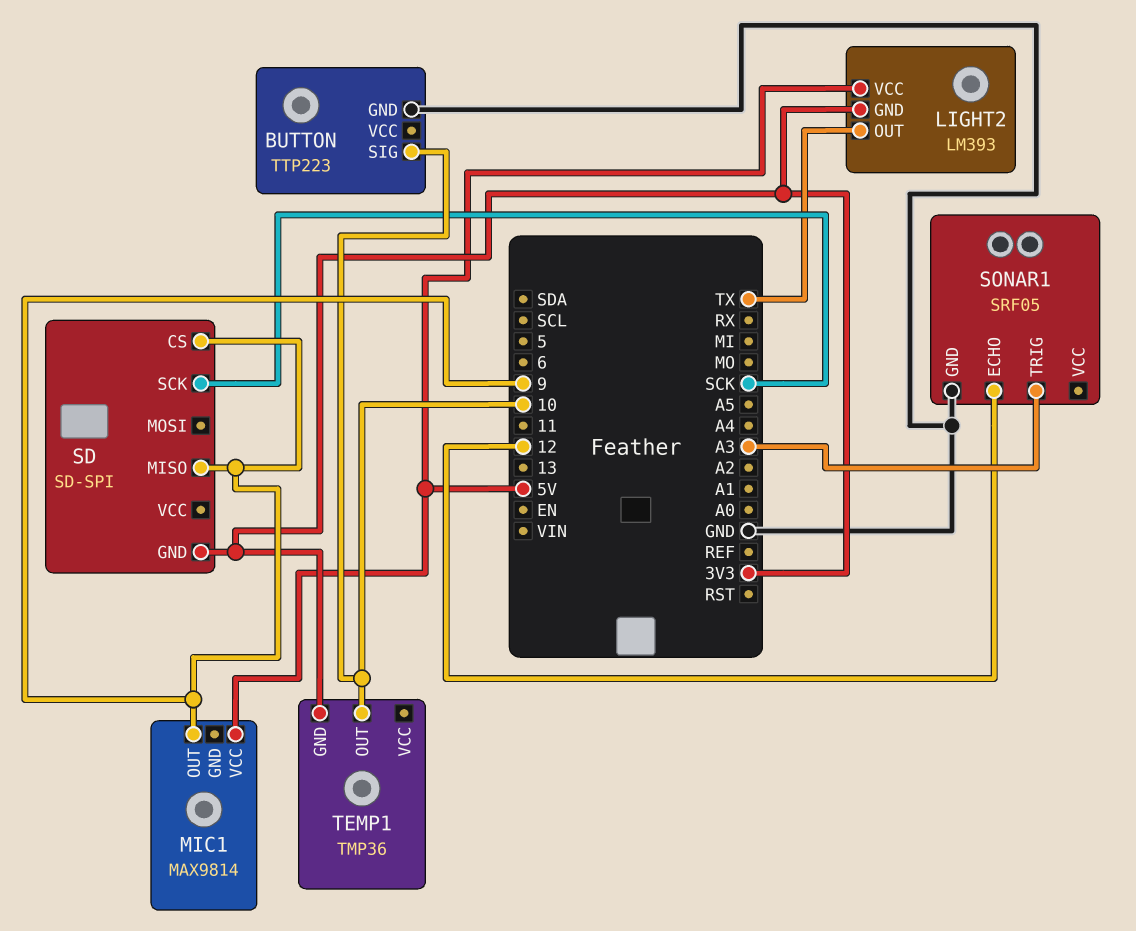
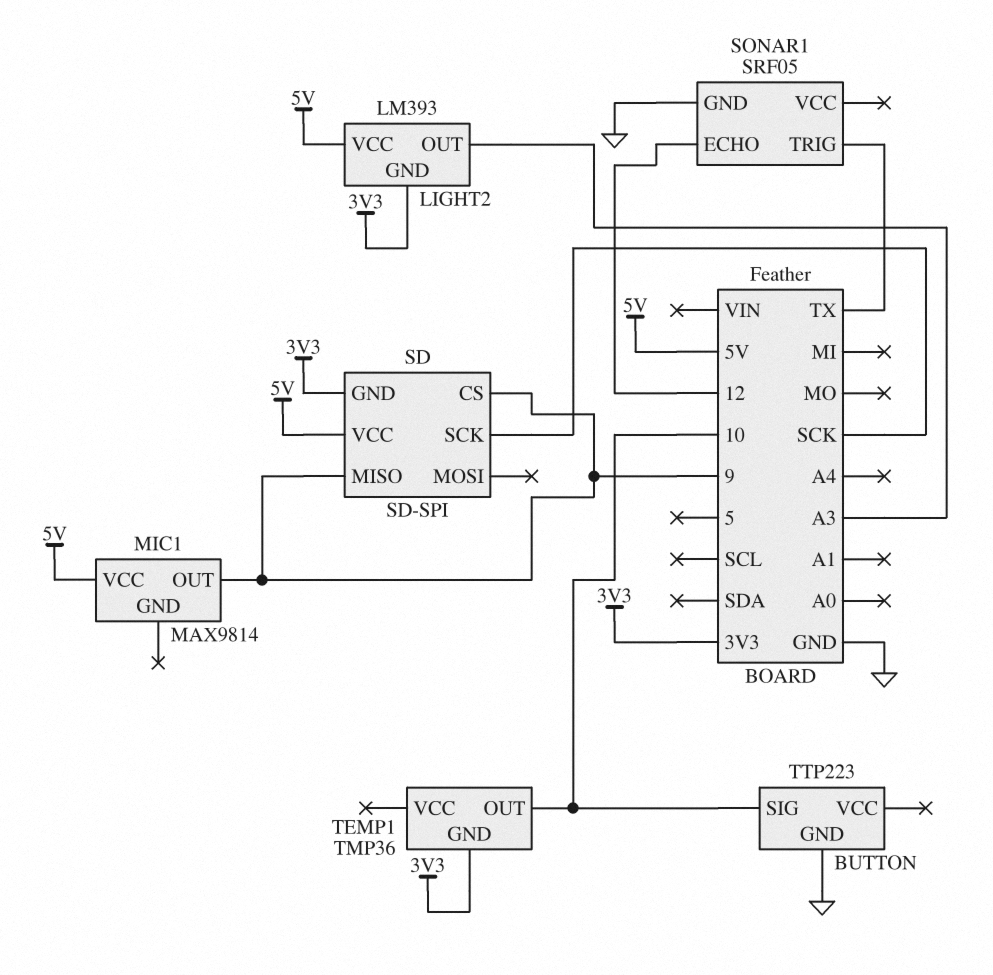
LIGHT2 pin OUT: TX -> A3
SD pin VCC: none -> 5V
SONAR1 pin TRIG: A3 -> TX

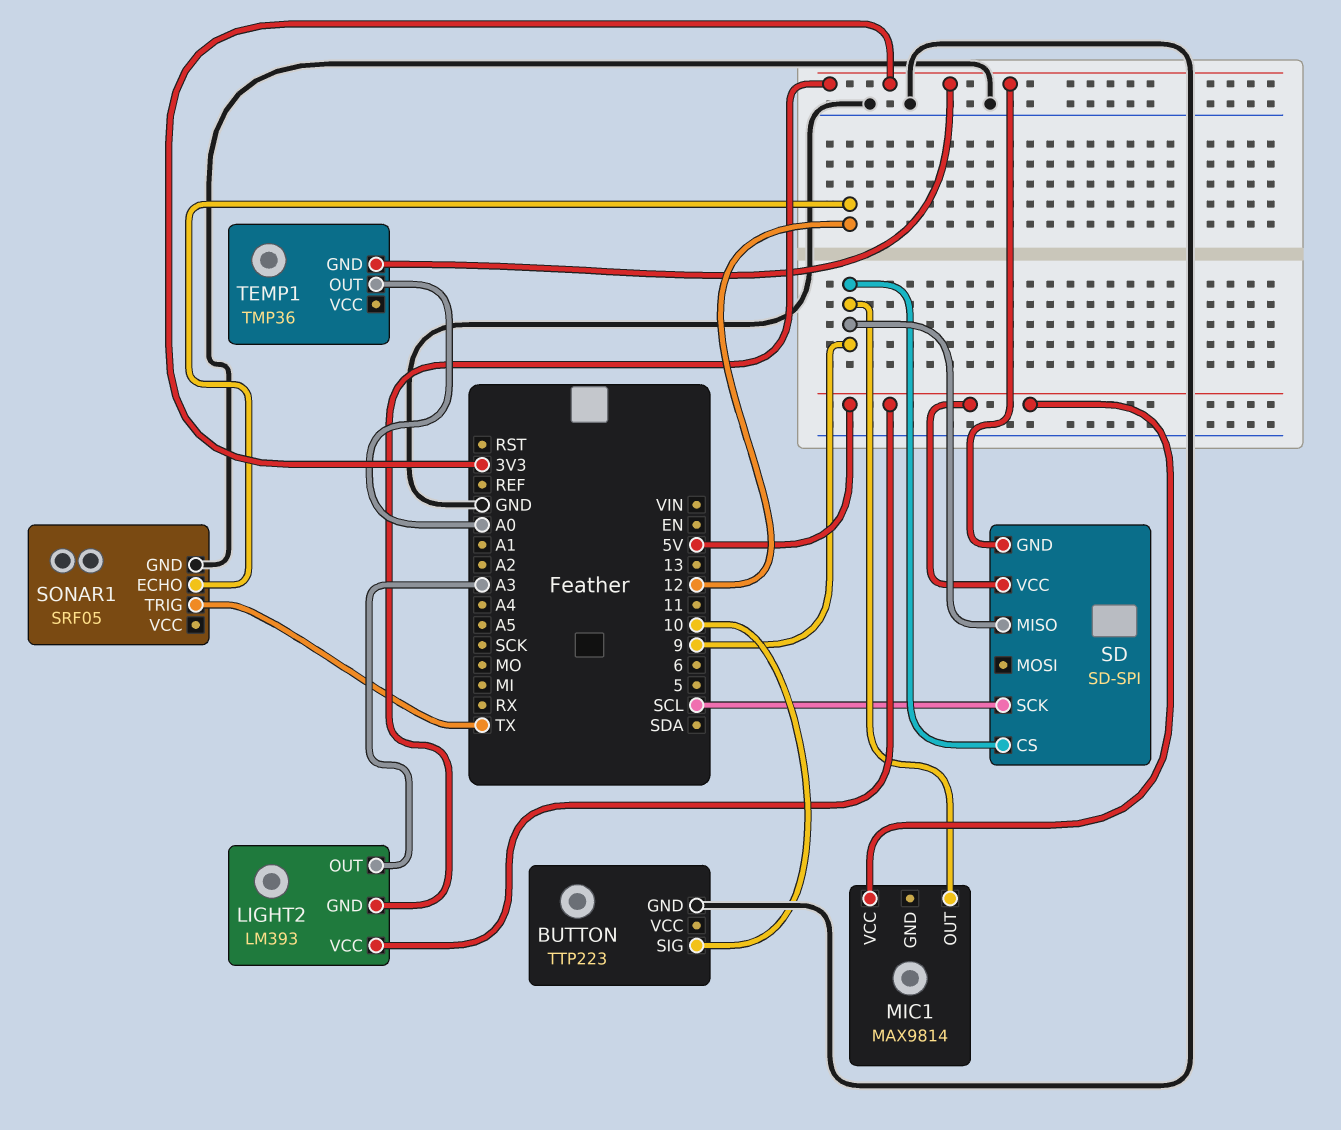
SD pin SCK: SCK -> SCL
TEMP1 pin OUT: 10 -> A0

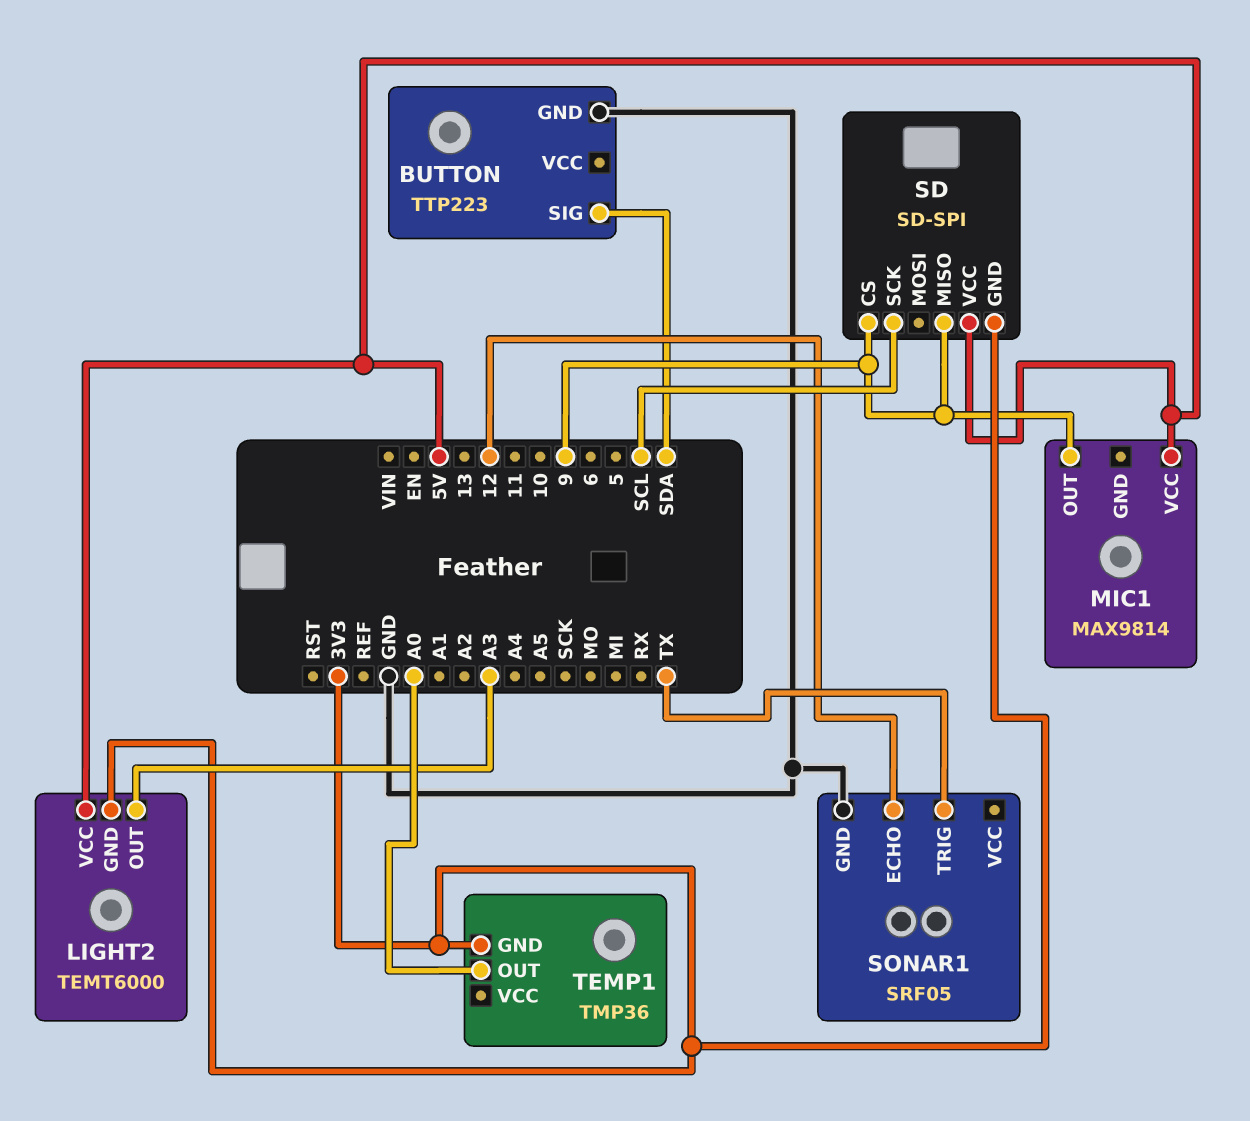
BUTTON pin SIG: 10 -> SDA
LIGHT2: LM393 -> TEMT6000

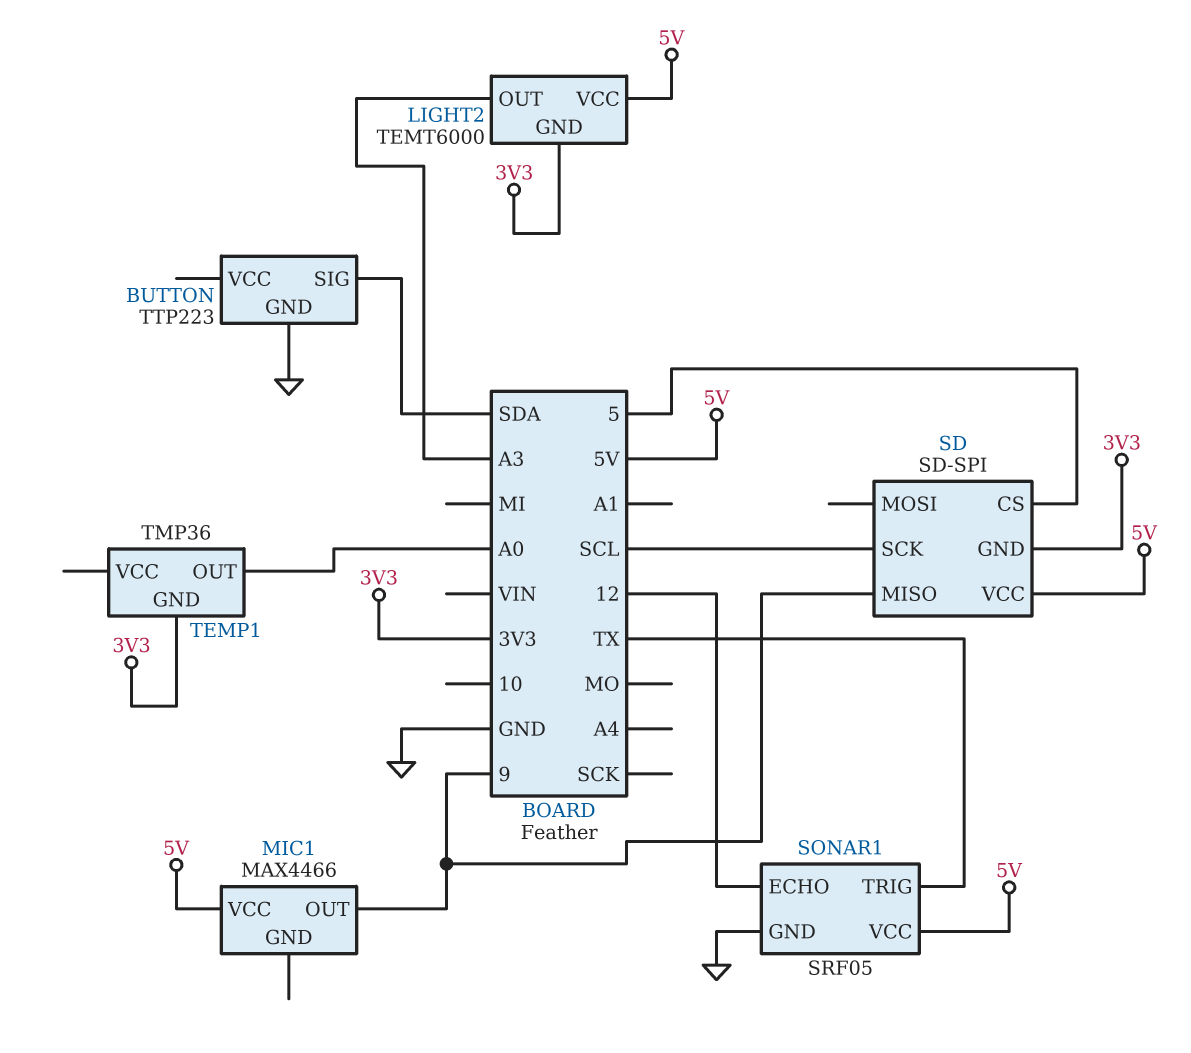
MIC1: MAX9814 -> MAX4466
SD pin CS: 9 -> 5
SONAR1 pin VCC: none -> 5V

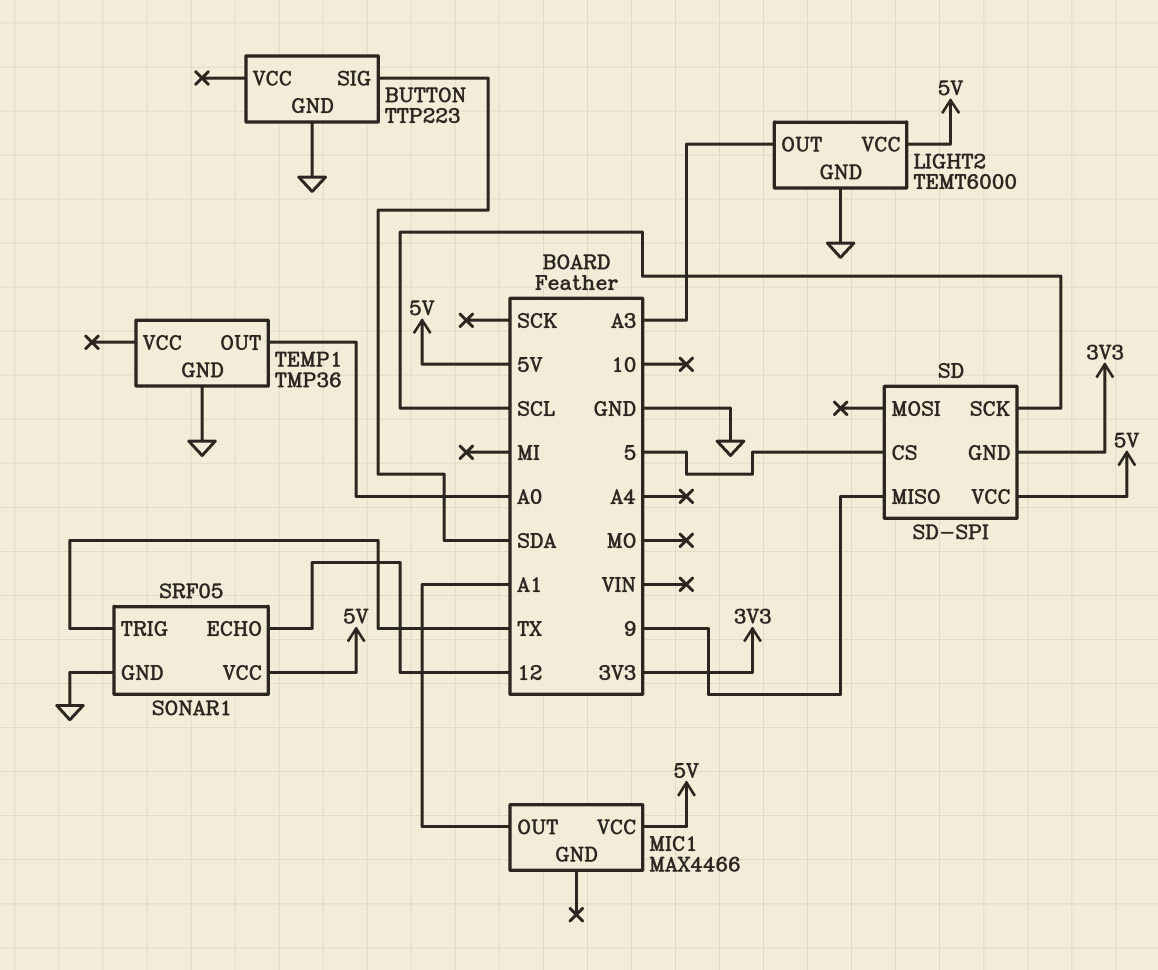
LIGHT2 pin GND: 3V3 -> GND
MIC1 pin OUT: 9 -> A1
TEMP1 pin GND: 3V3 -> GND

